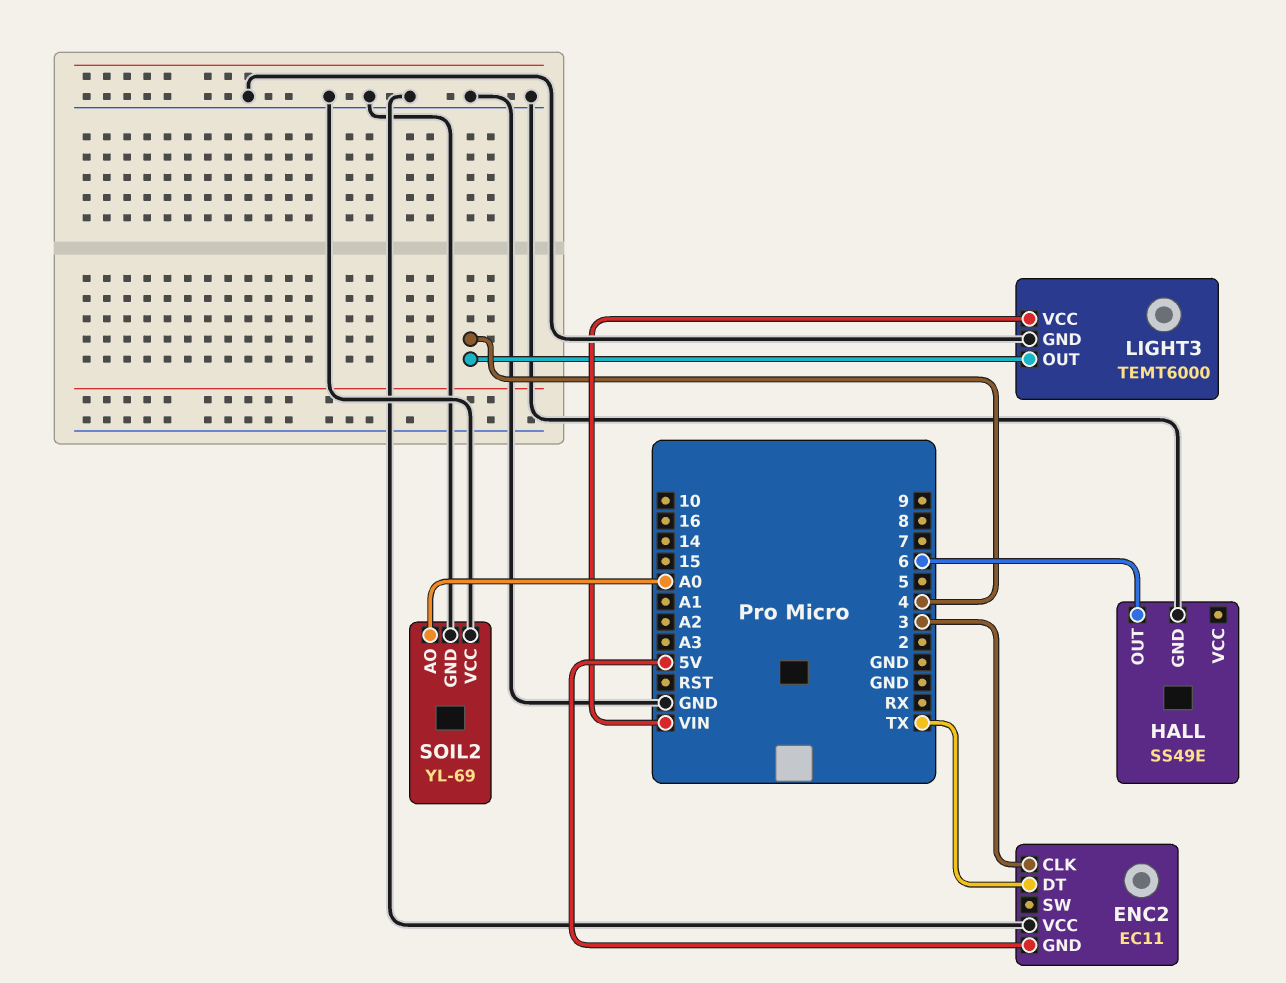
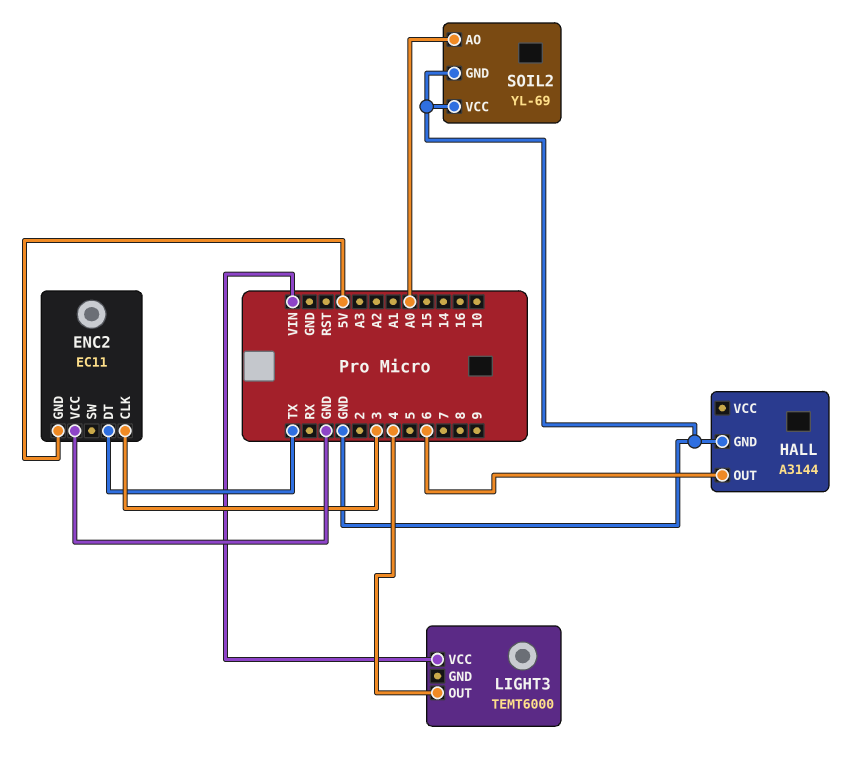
HALL: SS49E -> A3144
LIGHT3 pin GND: GND -> none

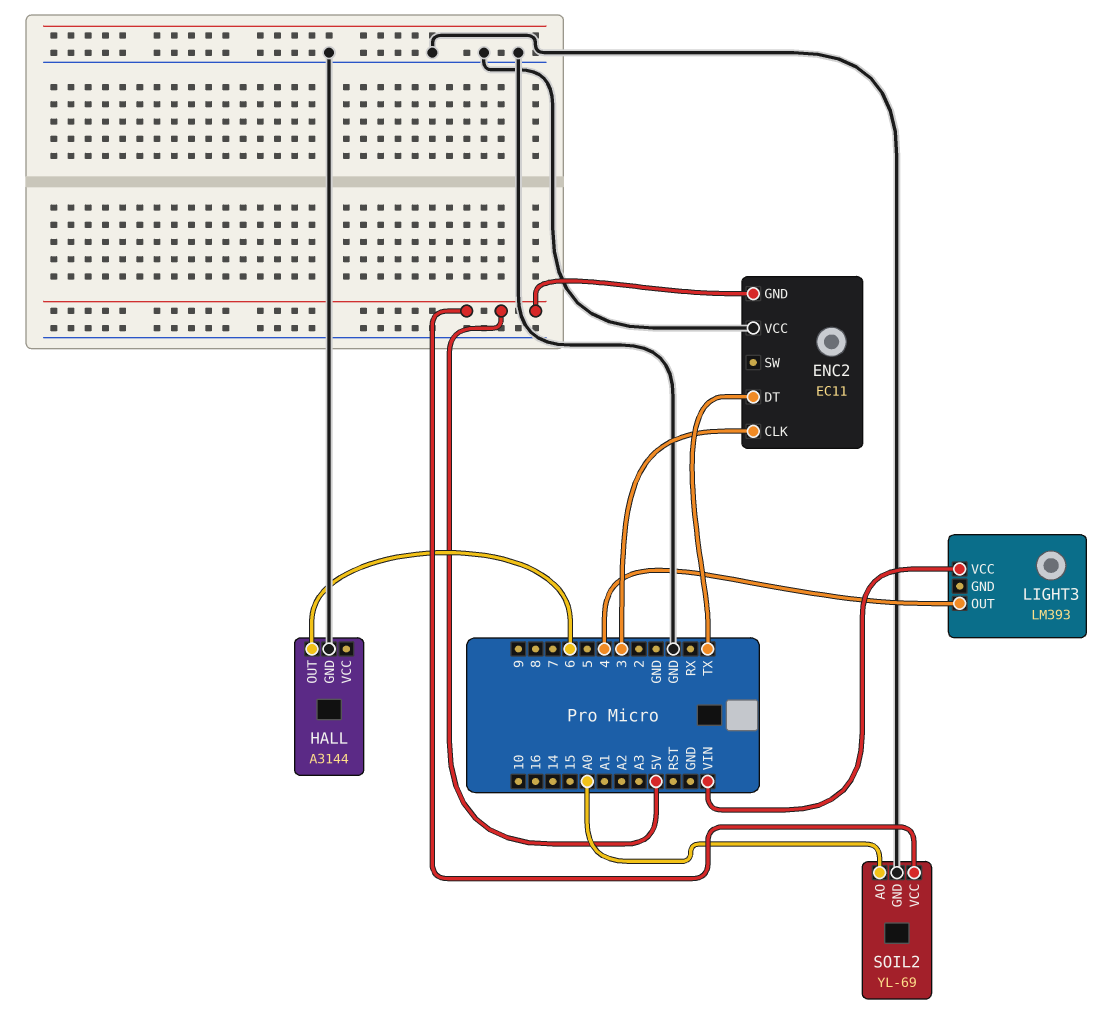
LIGHT3: TEMT6000 -> LM393
SOIL2 pin VCC: GND -> 5V

